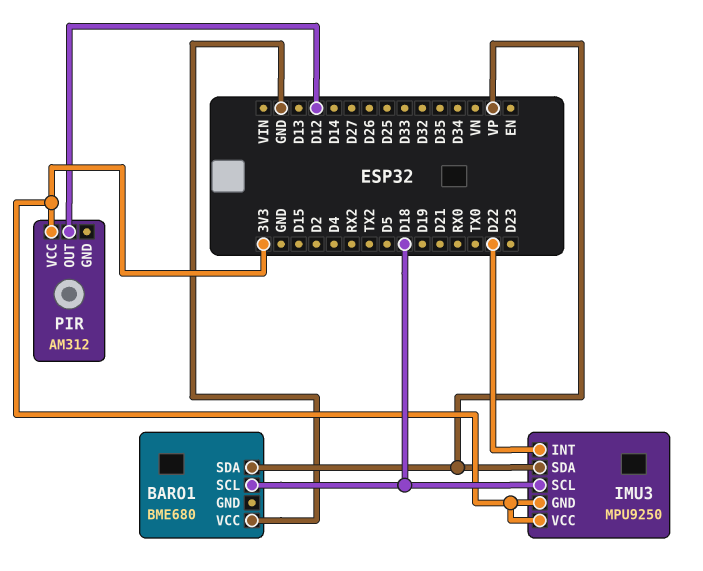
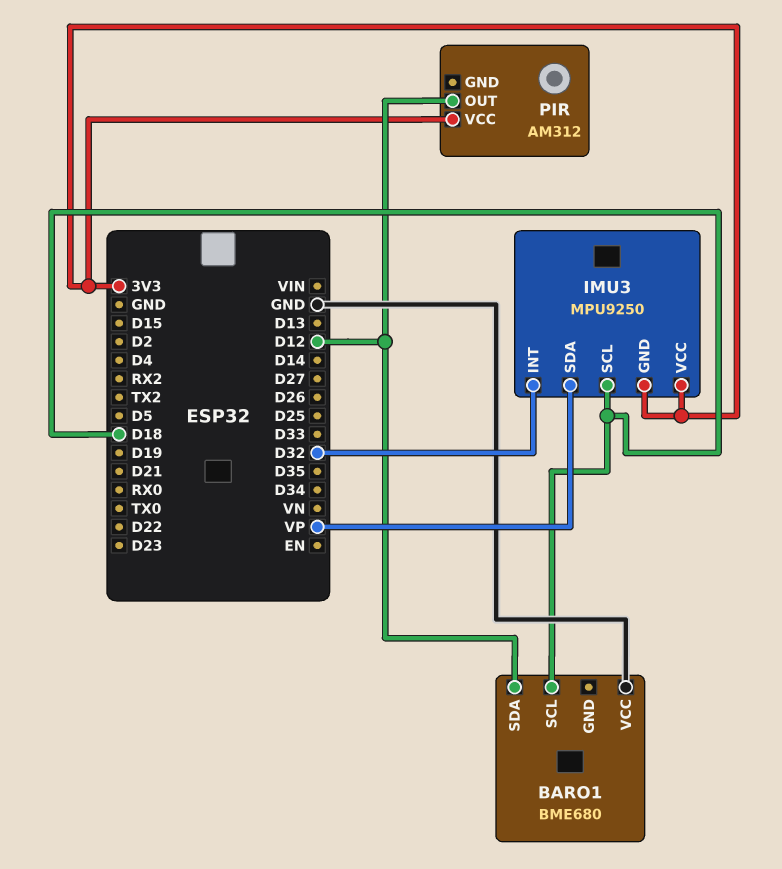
BARO1 pin SDA: VP -> D12
IMU3 pin INT: D22 -> D32

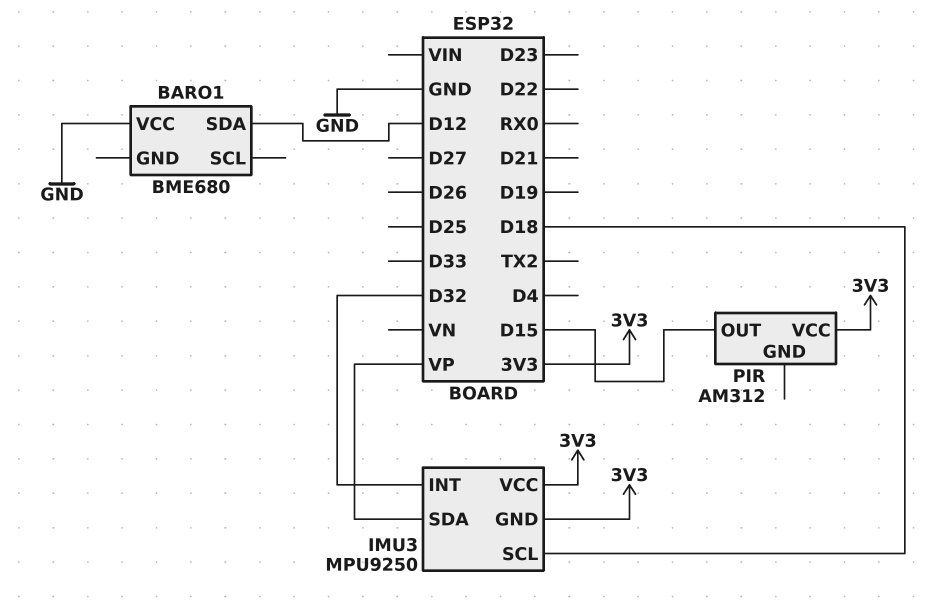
BARO1 pin SCL: D18 -> none
PIR pin OUT: D12 -> D15

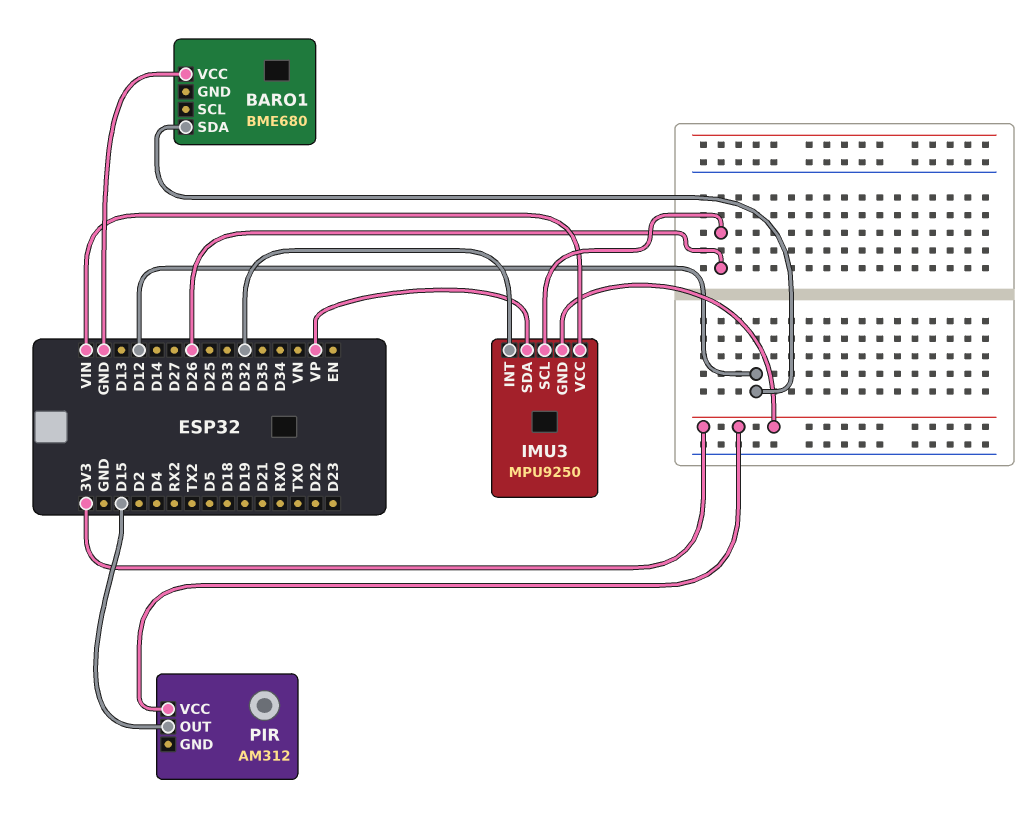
IMU3 pin SCL: D18 -> D26
IMU3 pin VCC: 3V3 -> VIN

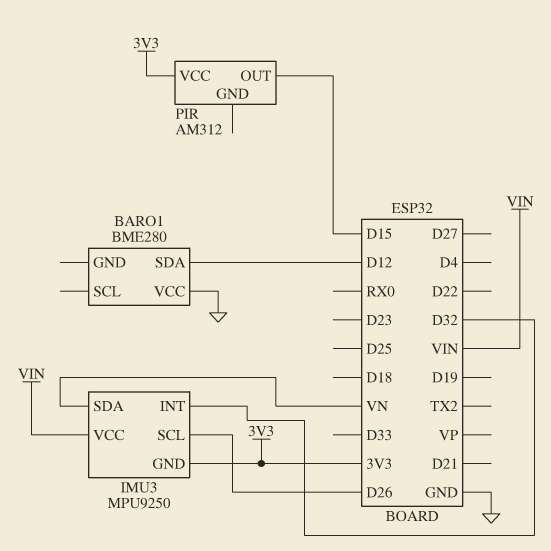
BARO1: BME680 -> BME280
IMU3 pin SDA: VP -> VN

